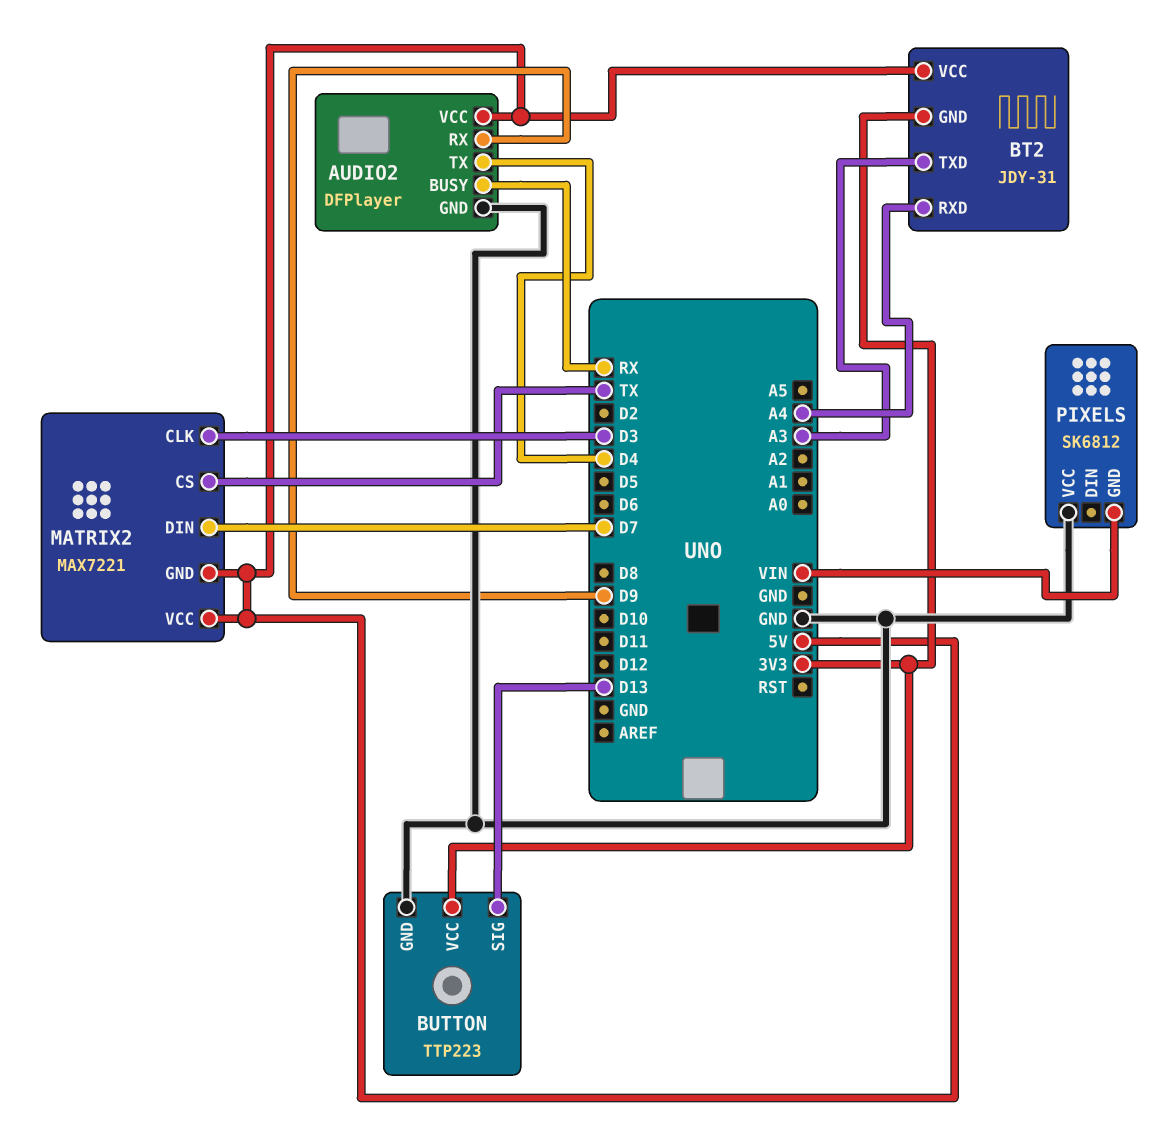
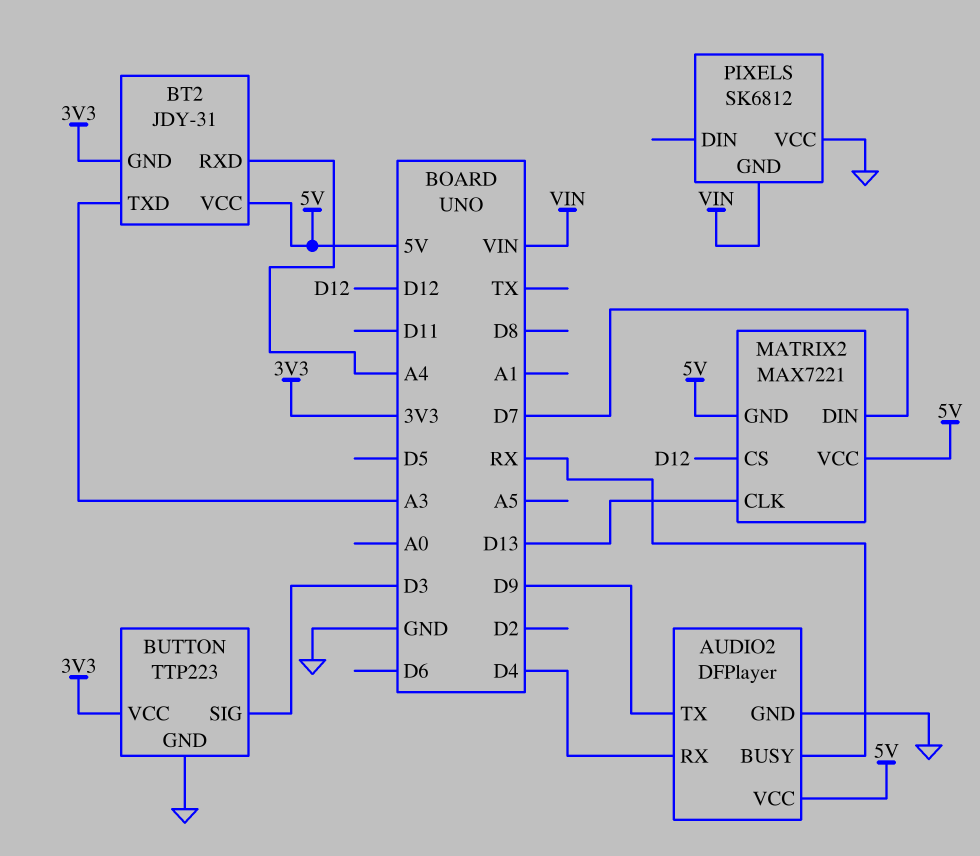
AUDIO2 pin RX: D9 -> D4
AUDIO2 pin TX: D4 -> D9
BUTTON pin SIG: D13 -> D3
MATRIX2 pin CLK: D3 -> D13
MATRIX2 pin CS: TX -> D12

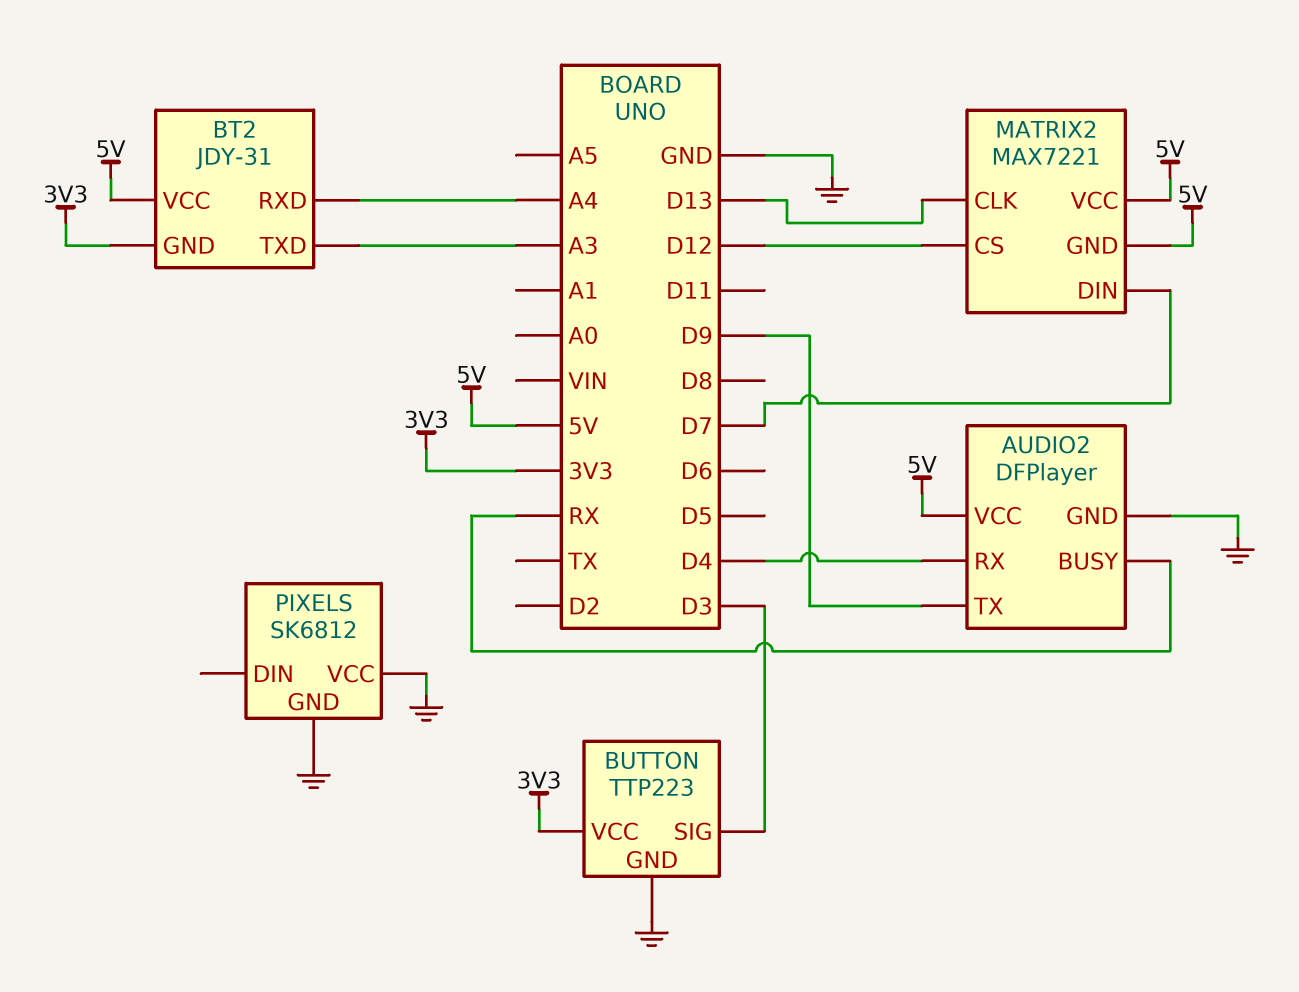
PIXELS pin GND: VIN -> GND

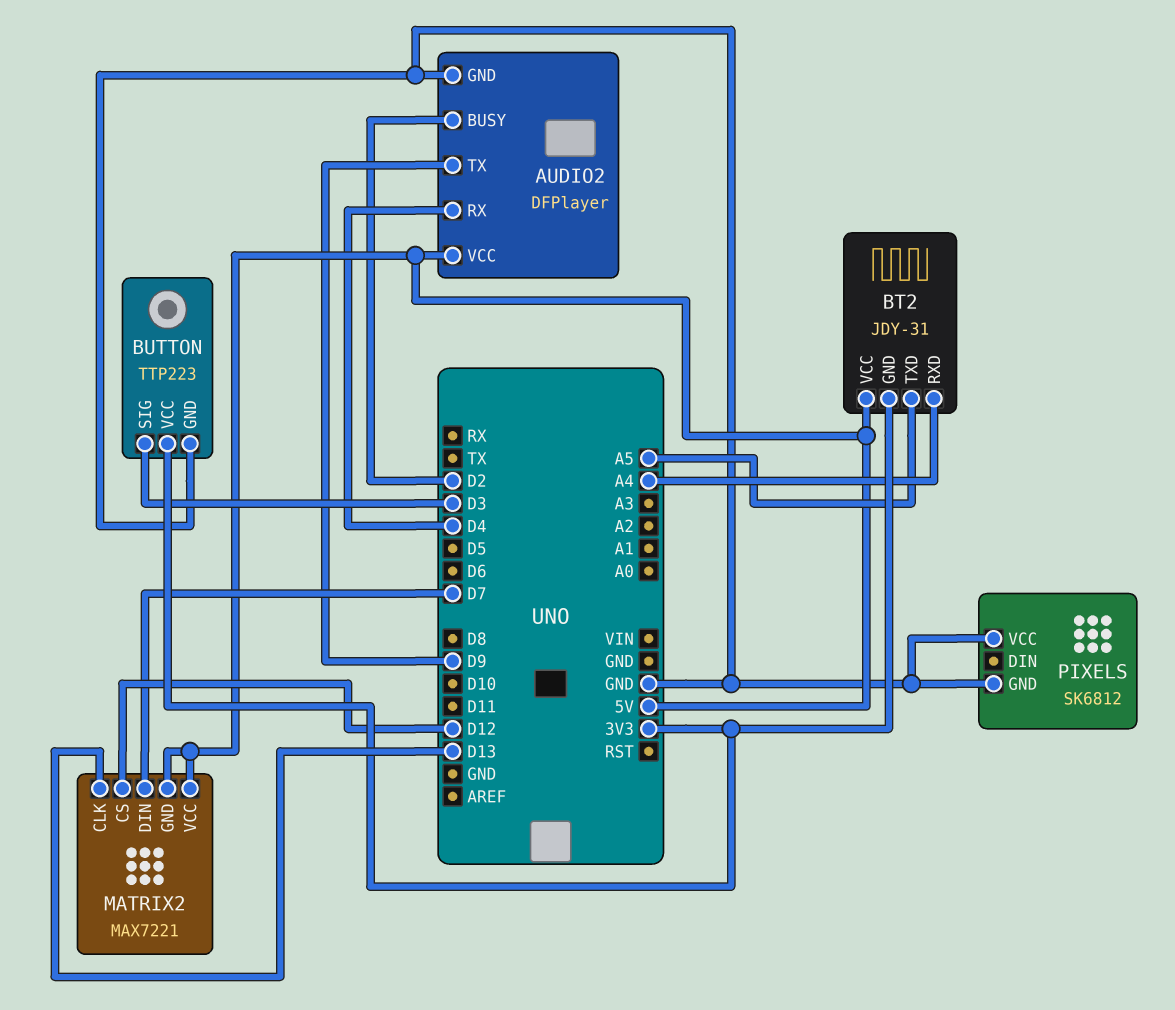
AUDIO2 pin BUSY: RX -> D2
BT2 pin TXD: A3 -> A5

